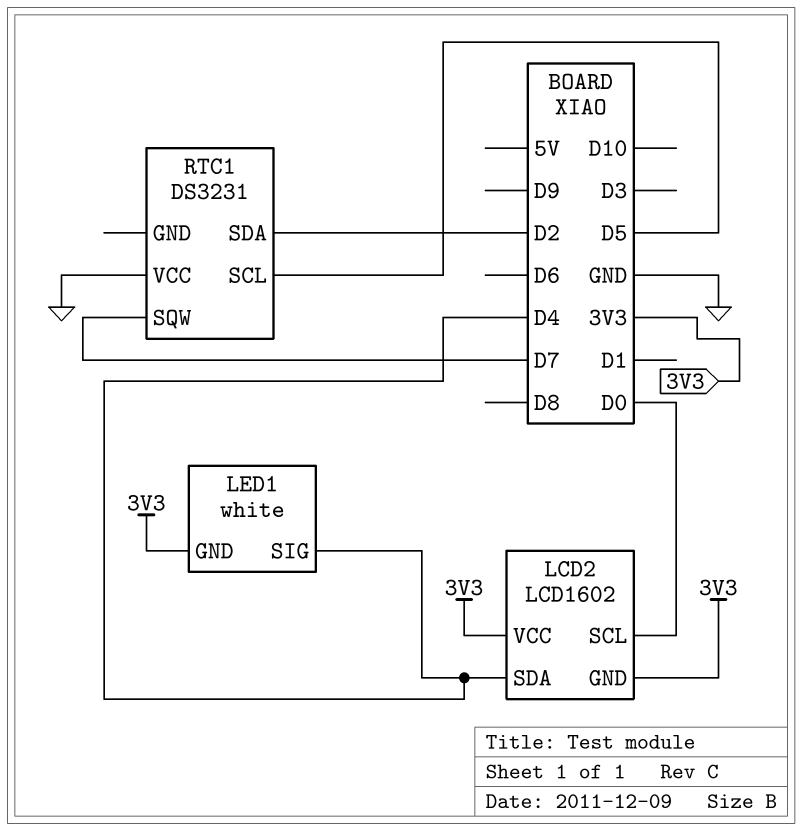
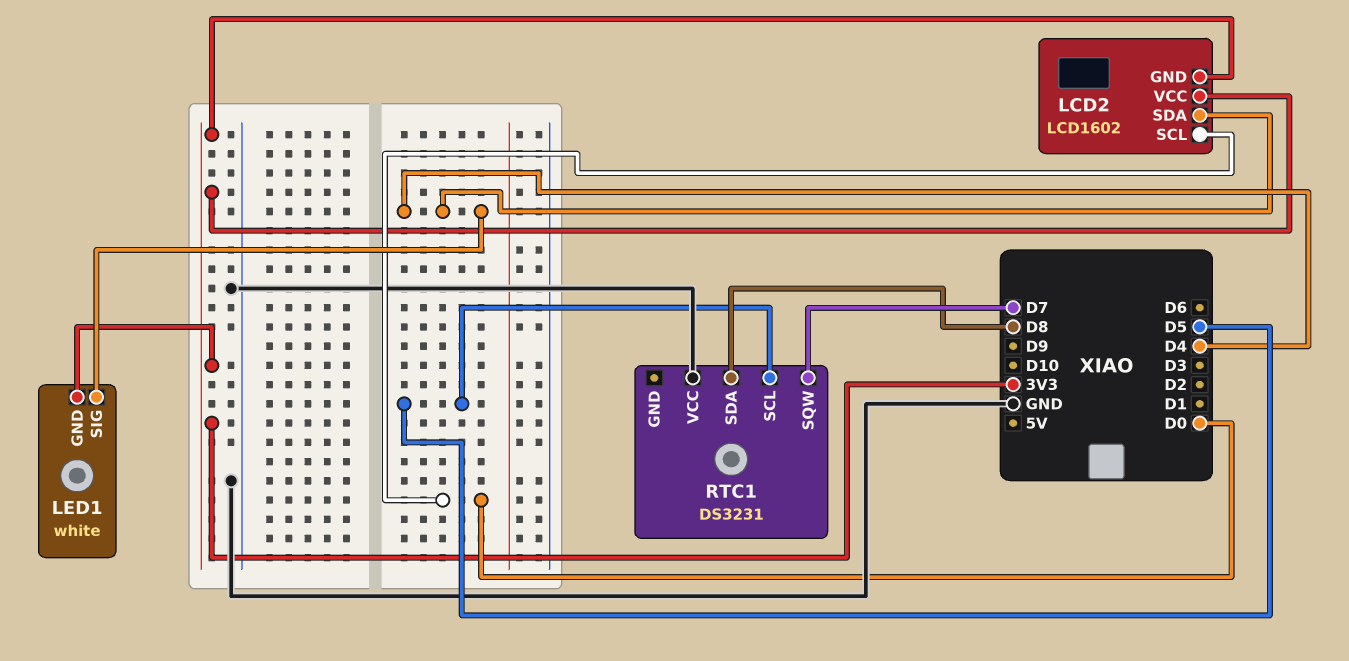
RTC1 pin SDA: D2 -> D8

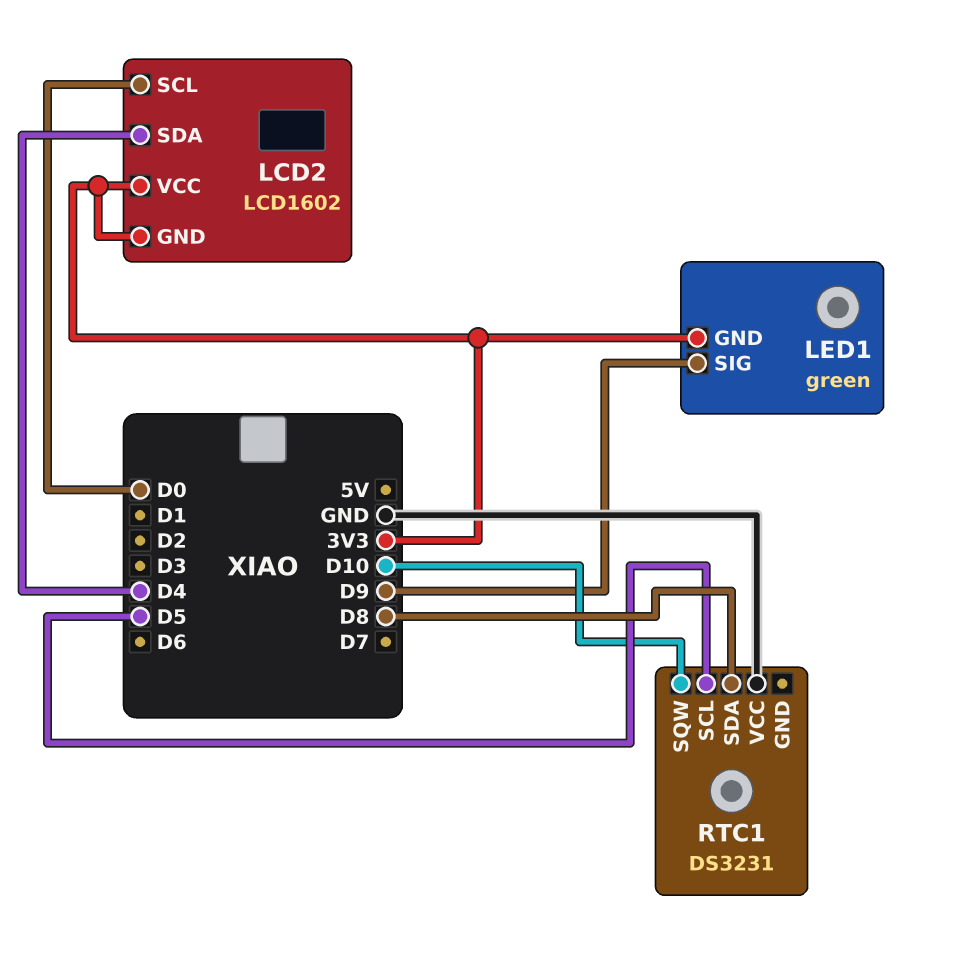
LED1: white -> green
LED1 pin SIG: D4 -> D9
RTC1 pin SQW: D7 -> D10

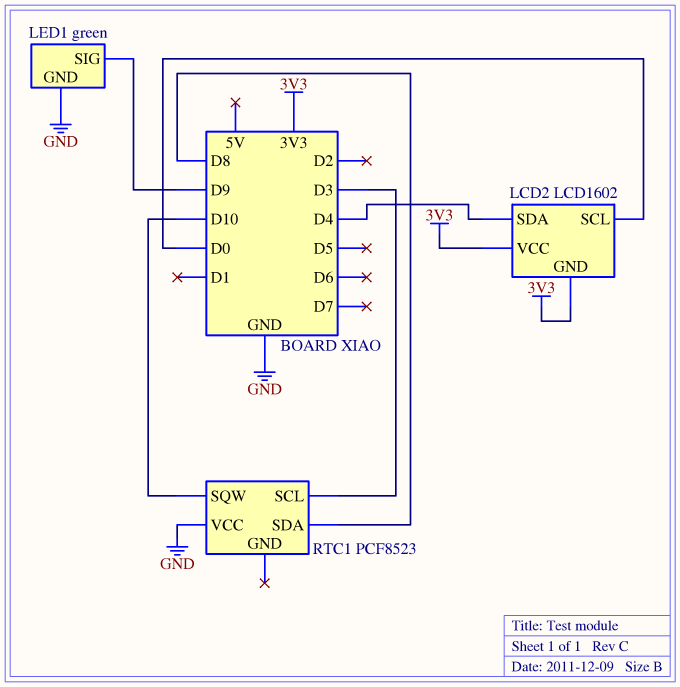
LED1 pin GND: 3V3 -> GND
RTC1: DS3231 -> PCF8523
RTC1 pin SCL: D5 -> D3

